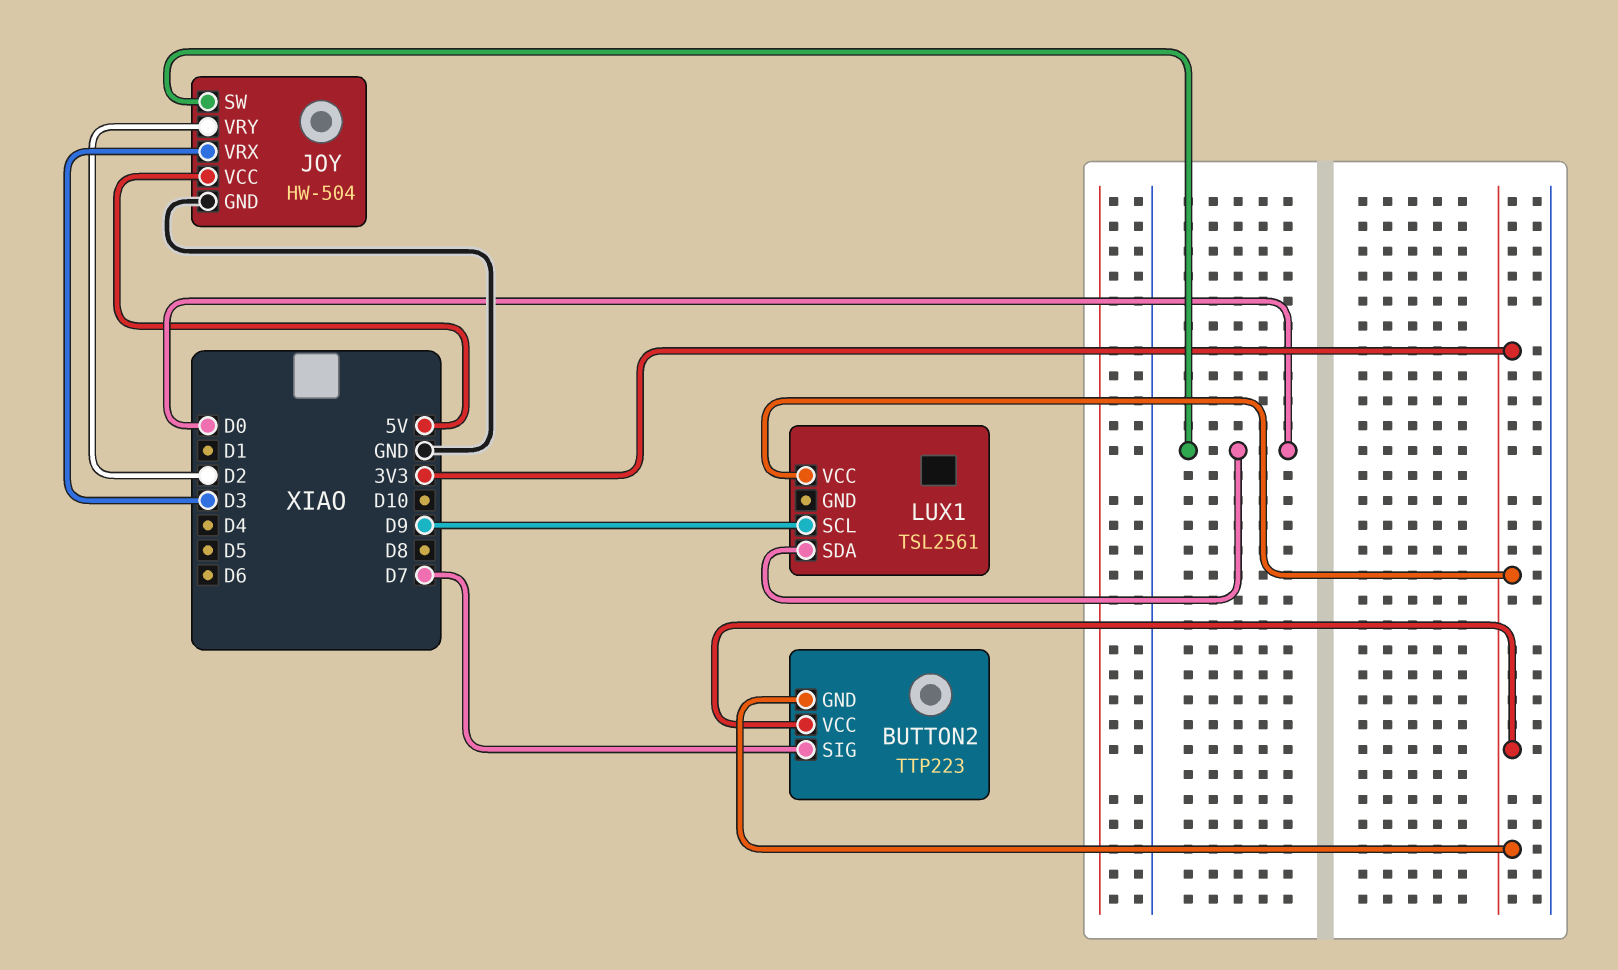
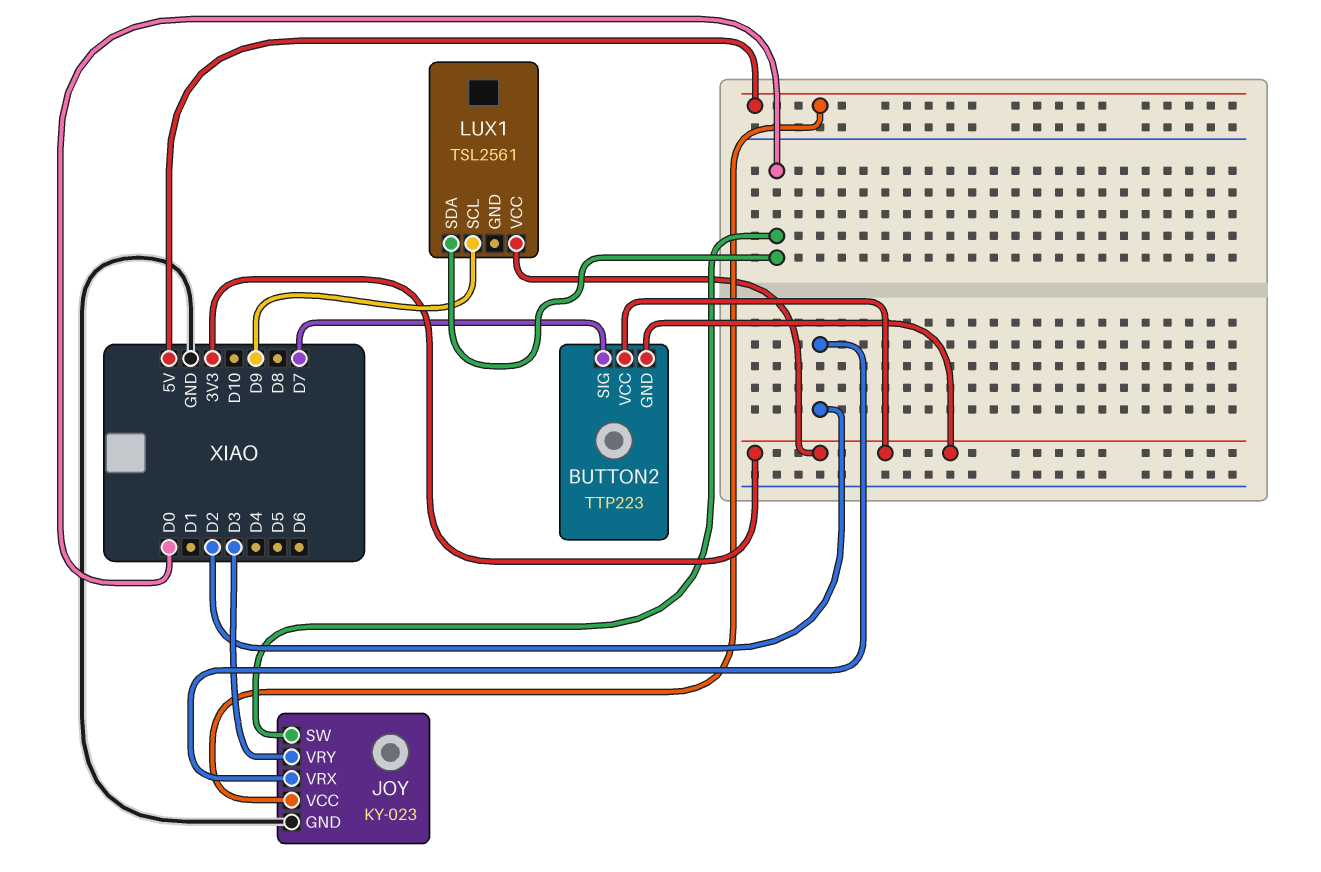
JOY: HW-504 -> KY-023
JOY pin VRX: D3 -> D2
JOY pin VRY: D2 -> D3

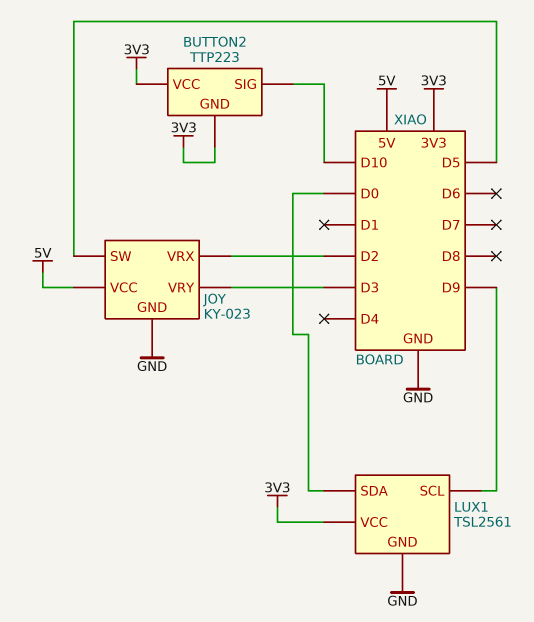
BUTTON2 pin SIG: D7 -> D10
JOY pin SW: D0 -> D5
LUX1 pin GND: none -> GND

